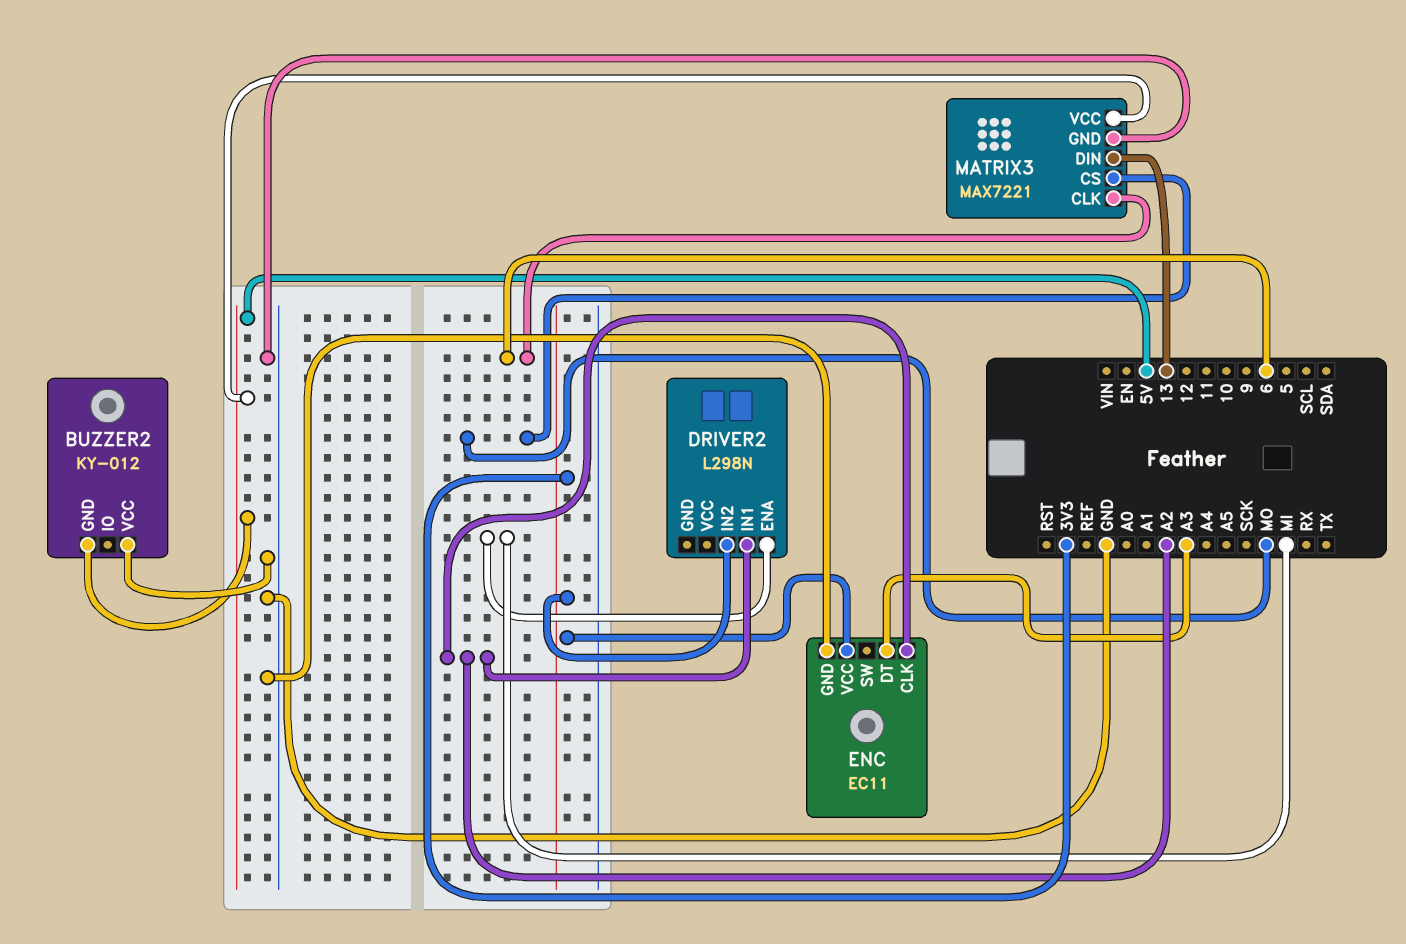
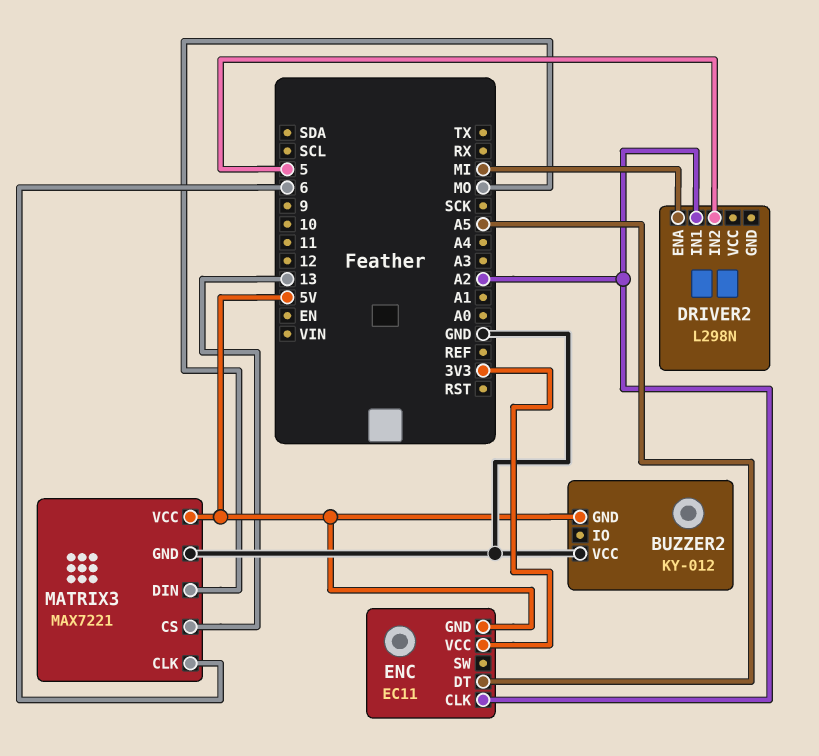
DRIVER2 pin IN2: 3V3 -> 5
ENC pin DT: A3 -> A5
ENC pin GND: GND -> 5V
MATRIX3 pin CS: MO -> 13
MATRIX3 pin DIN: 13 -> MO

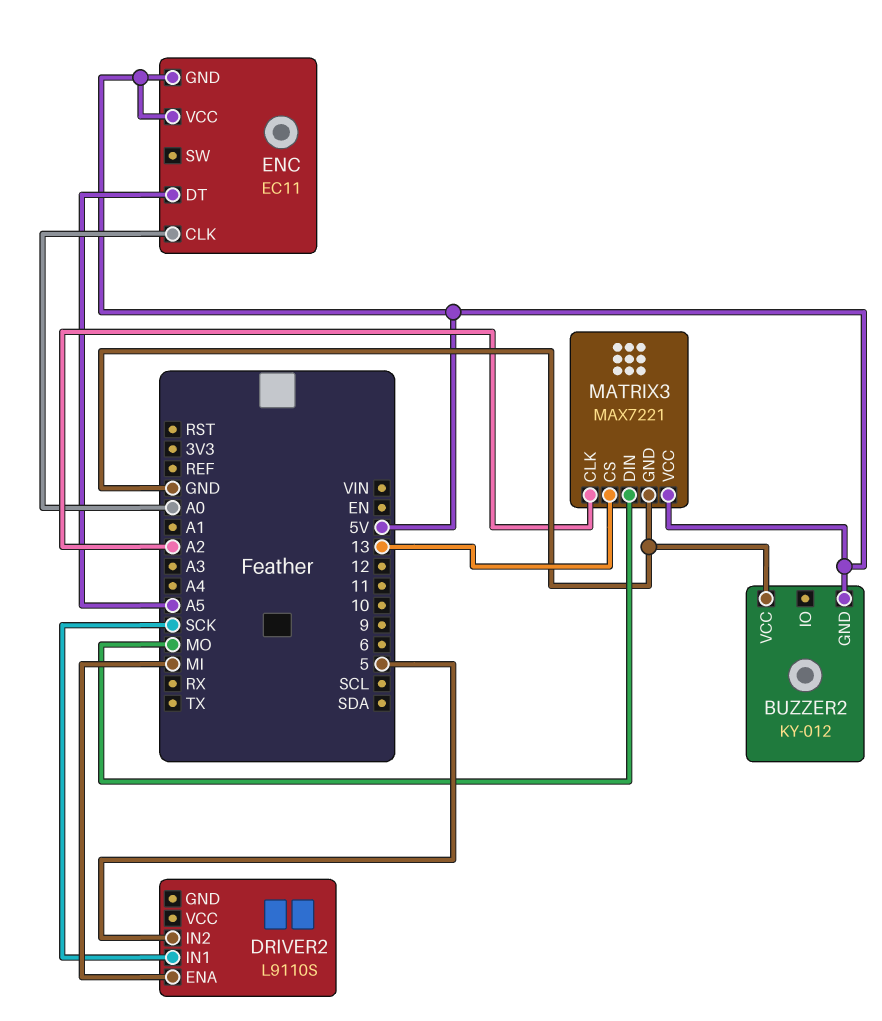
DRIVER2: L298N -> L9110S
DRIVER2 pin IN1: A2 -> SCK
ENC pin CLK: A2 -> A0
ENC pin VCC: 3V3 -> 5V
MATRIX3 pin CLK: 6 -> A2

